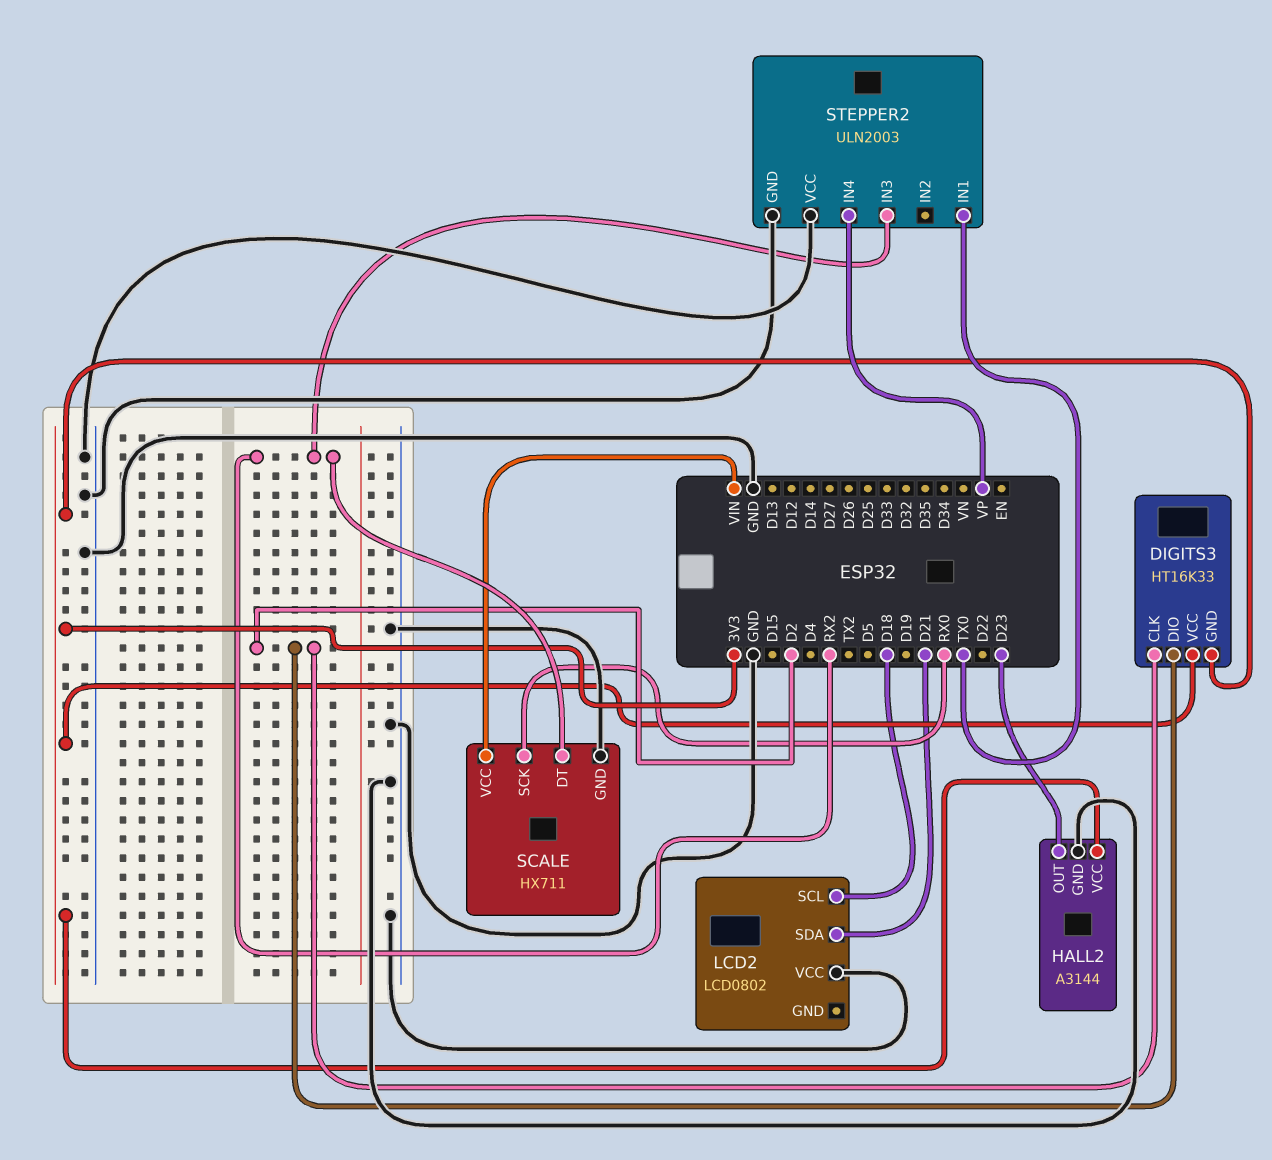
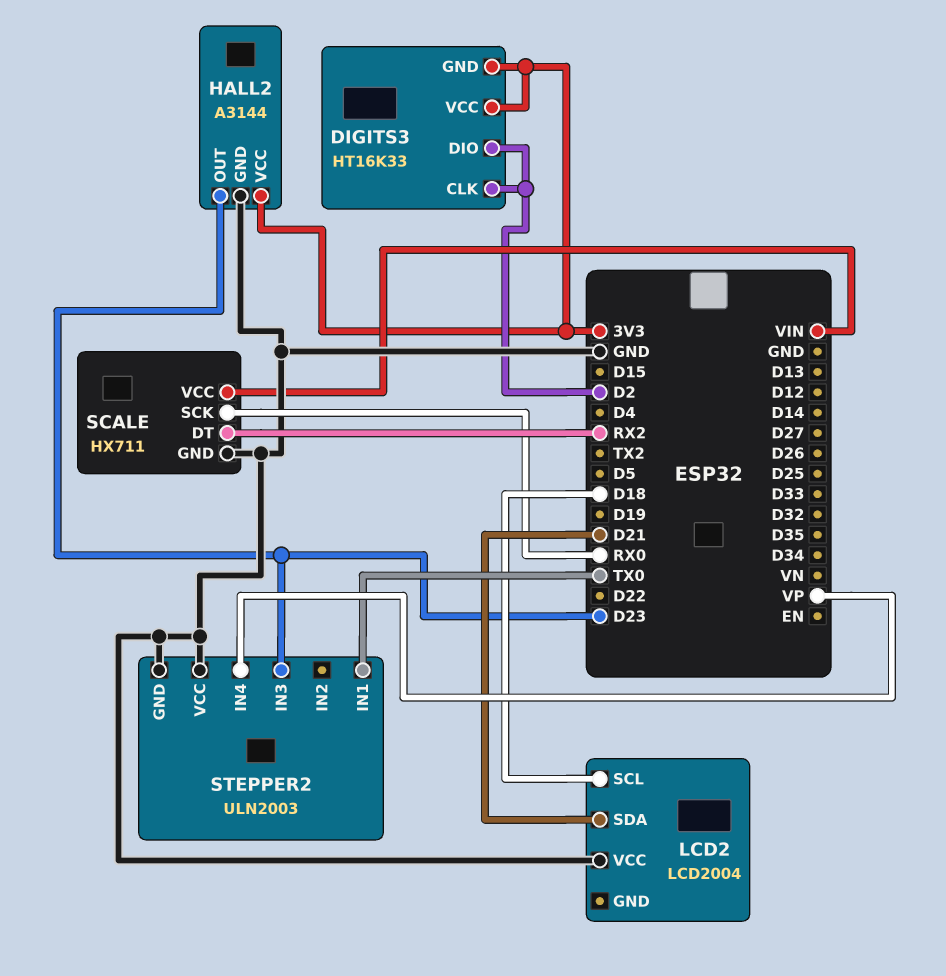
LCD2: LCD0802 -> LCD2004
STEPPER2 pin IN3: RX2 -> D23

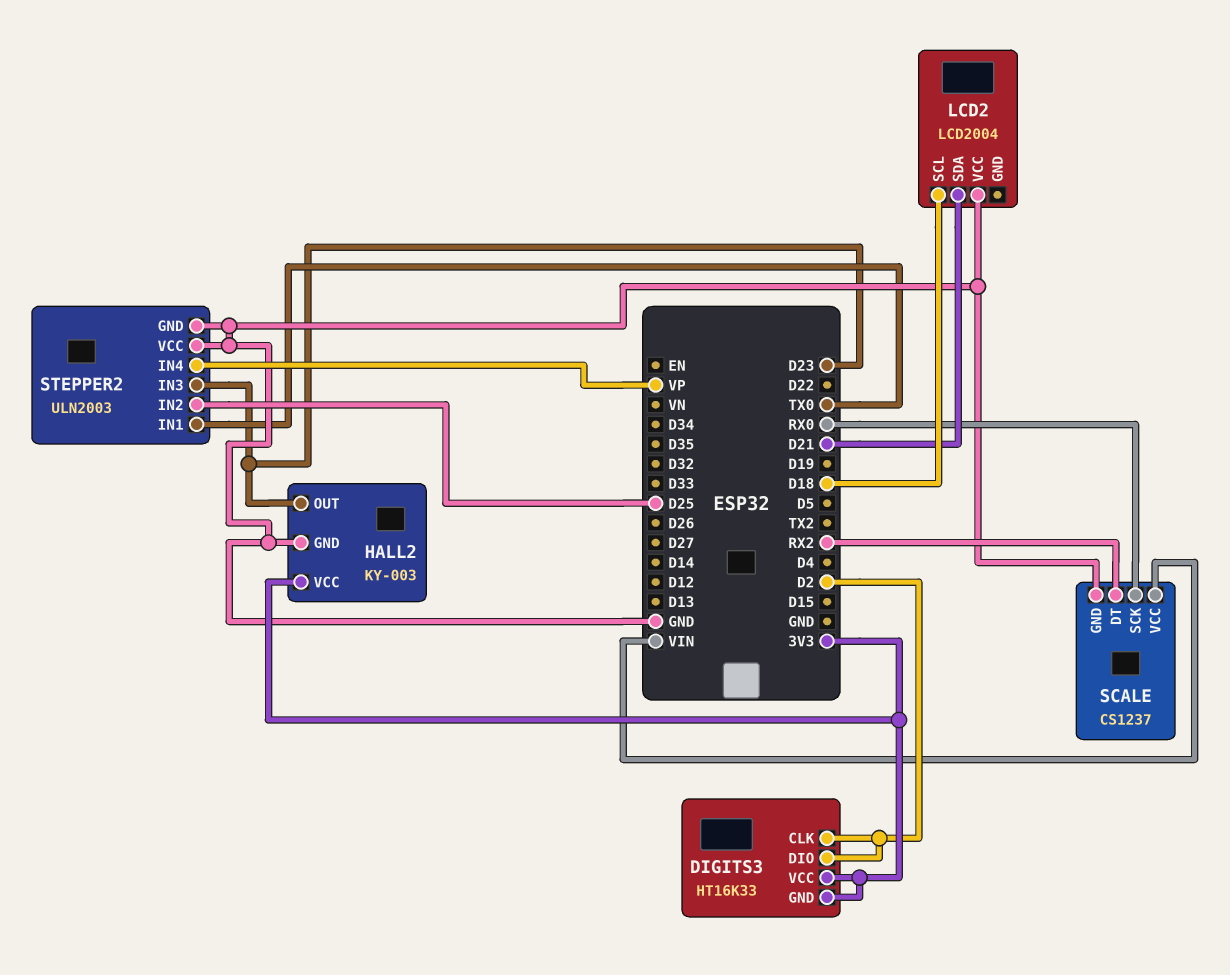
HALL2: A3144 -> KY-003
SCALE: HX711 -> CS1237
STEPPER2 pin IN2: none -> D25

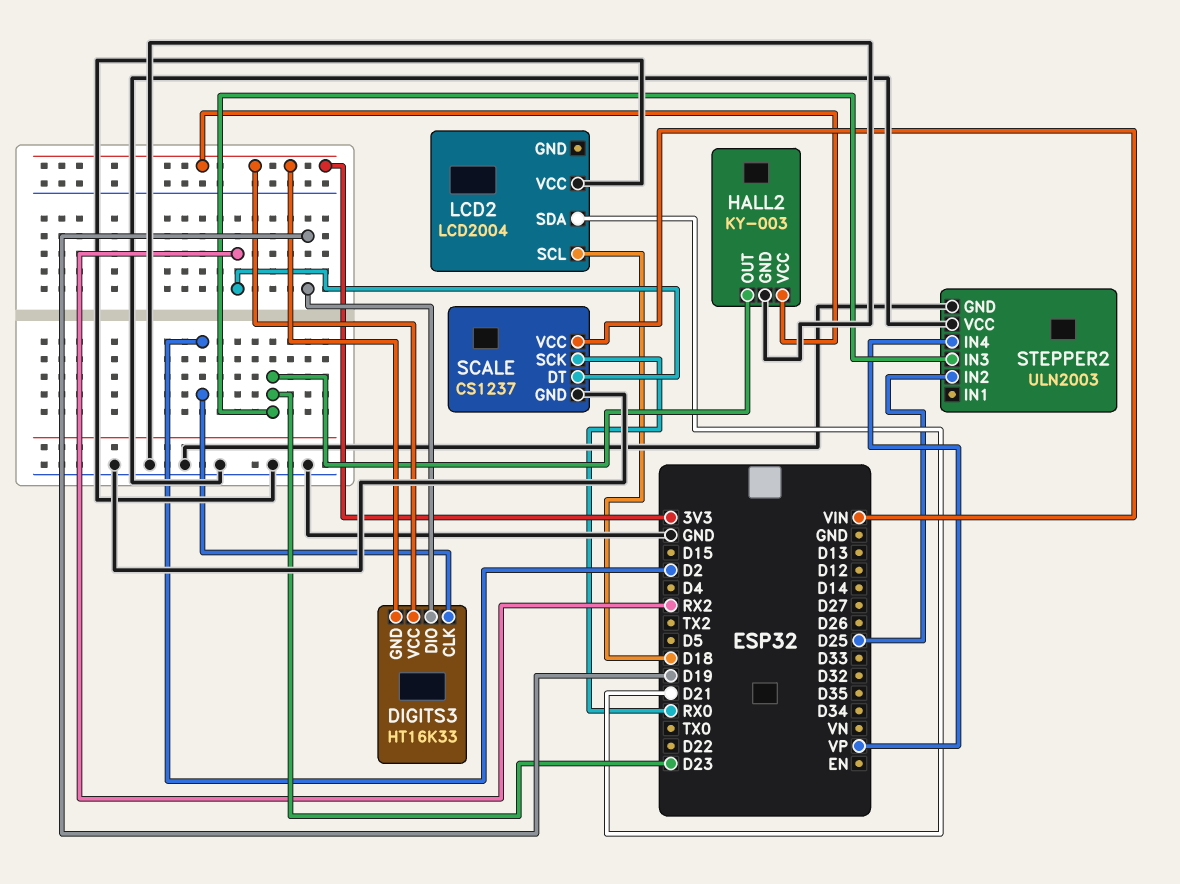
DIGITS3 pin DIO: D2 -> D19
STEPPER2 pin IN1: TX0 -> none

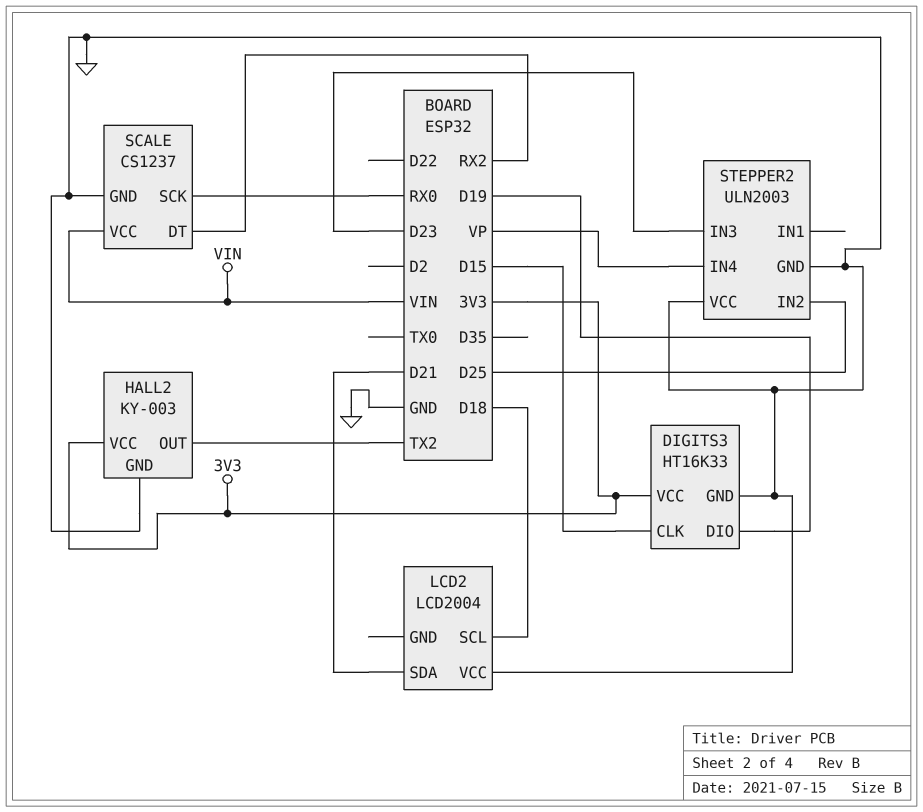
DIGITS3 pin CLK: D2 -> D15
DIGITS3 pin GND: 3V3 -> GND
HALL2 pin OUT: D23 -> TX2

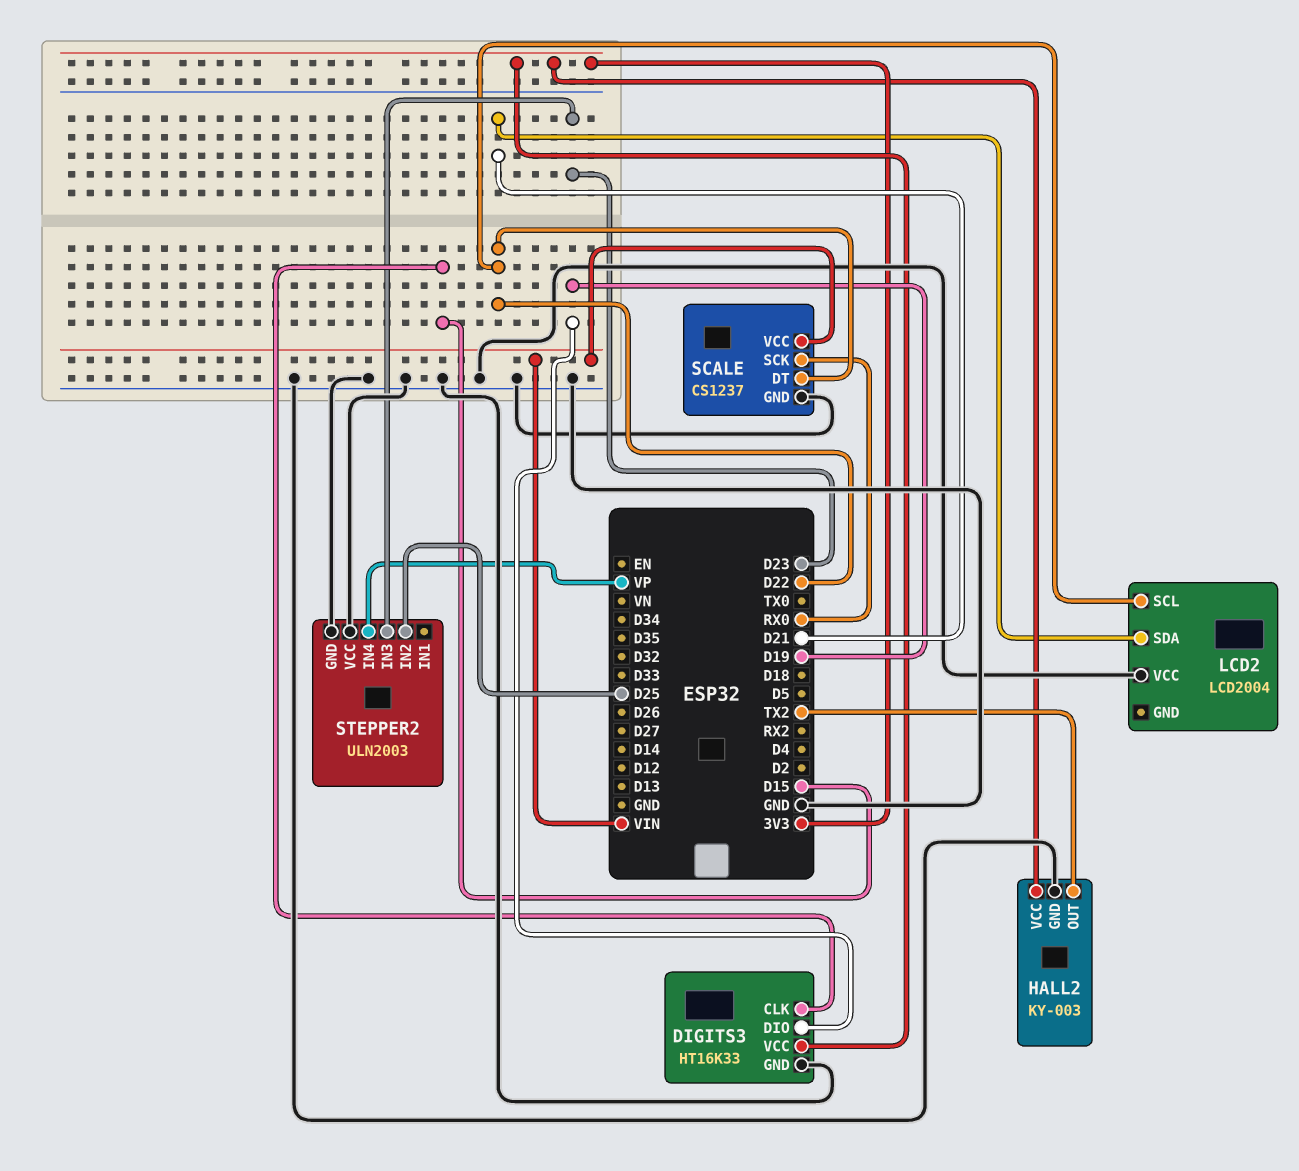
LCD2 pin SCL: D18 -> D22
SCALE pin DT: RX2 -> D22

